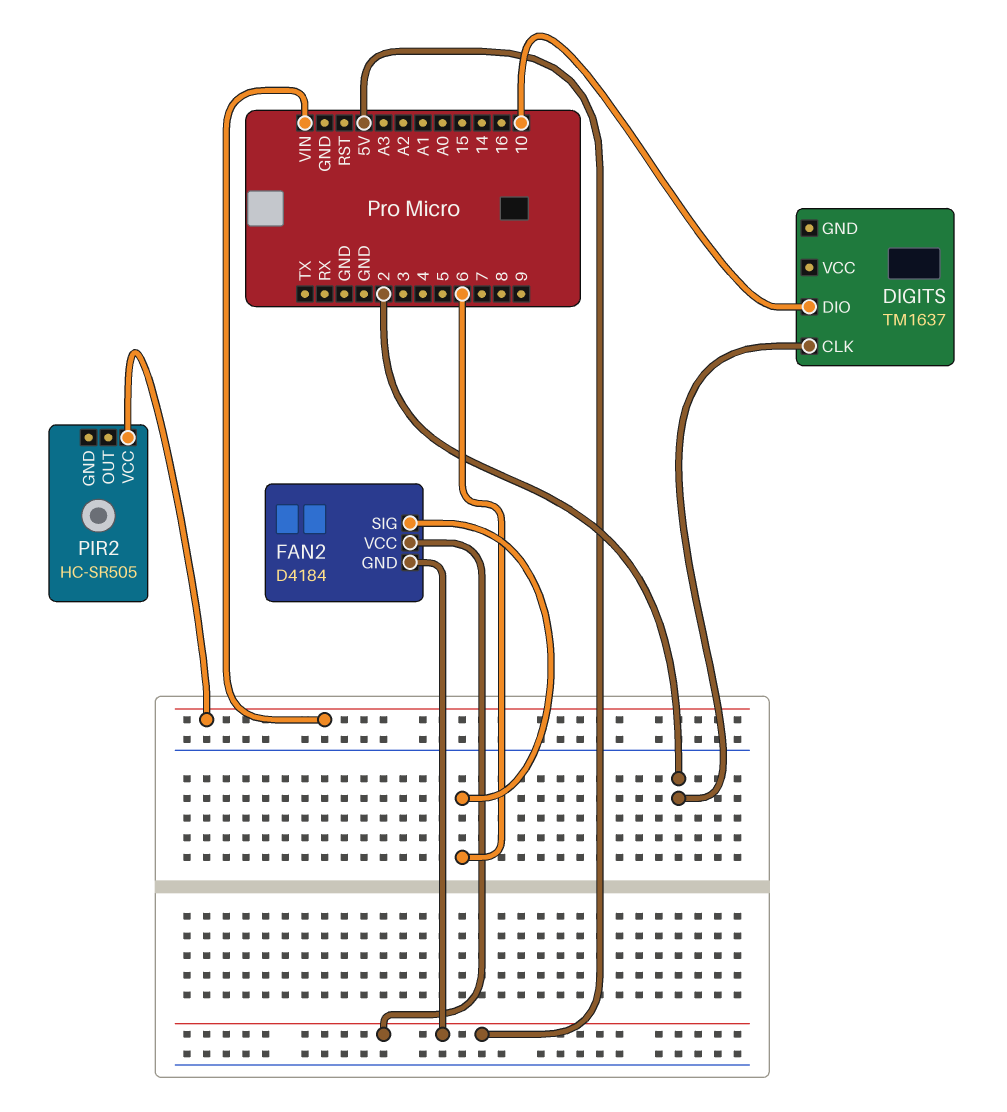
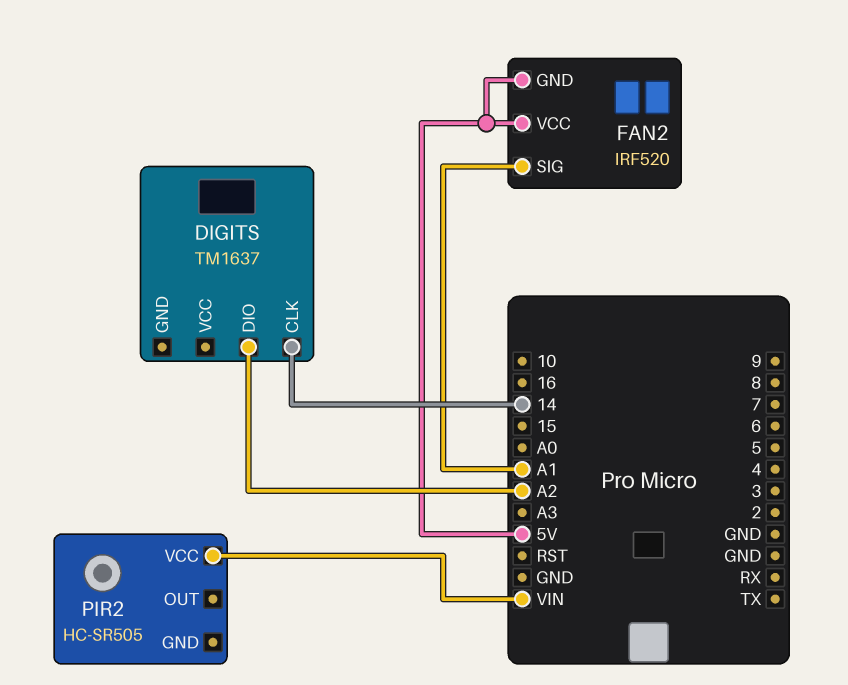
DIGITS pin CLK: 2 -> 14
DIGITS pin DIO: 10 -> A2
FAN2: D4184 -> IRF520
FAN2 pin SIG: 6 -> A1

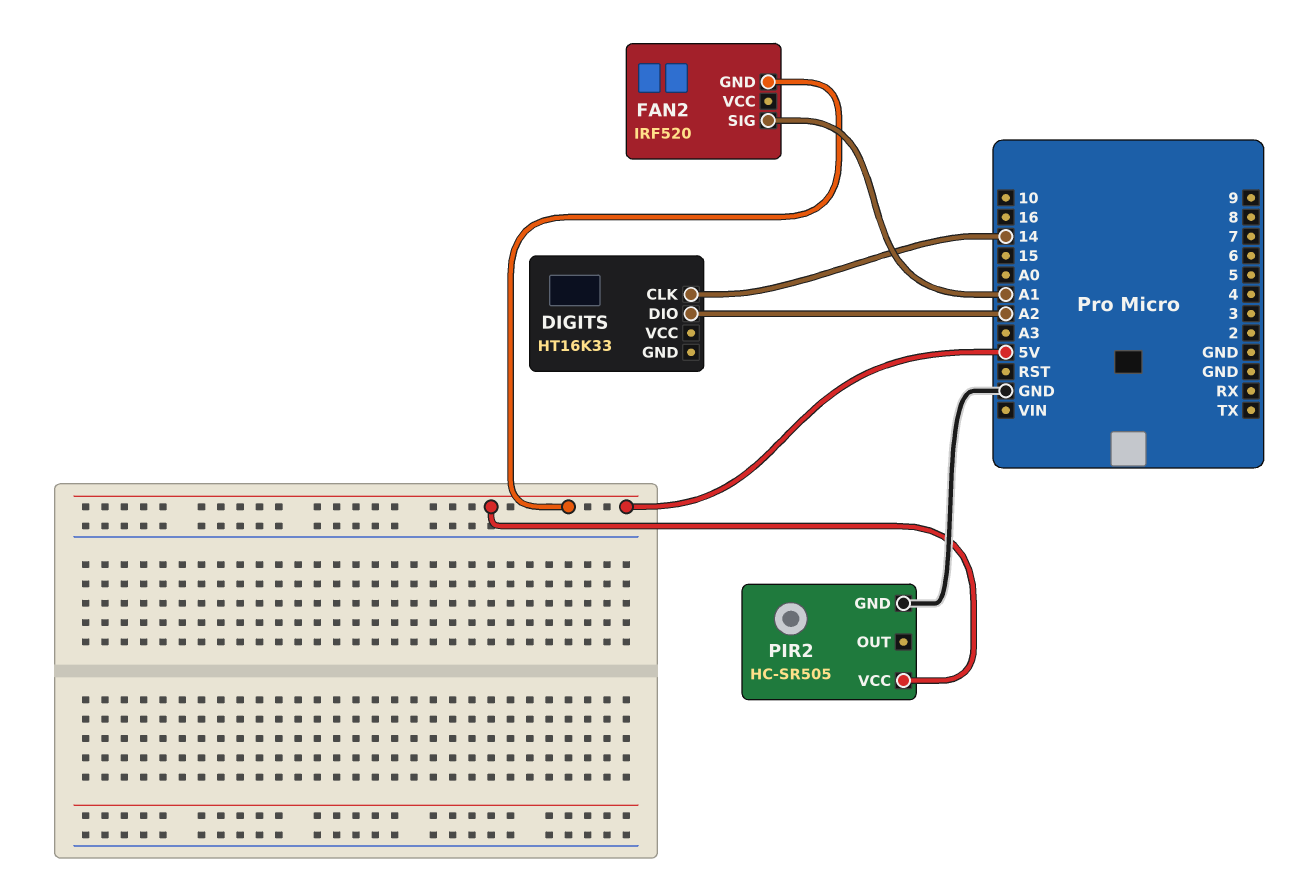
DIGITS: TM1637 -> HT16K33
FAN2 pin VCC: 5V -> none
PIR2 pin GND: none -> GND
PIR2 pin VCC: VIN -> 5V

